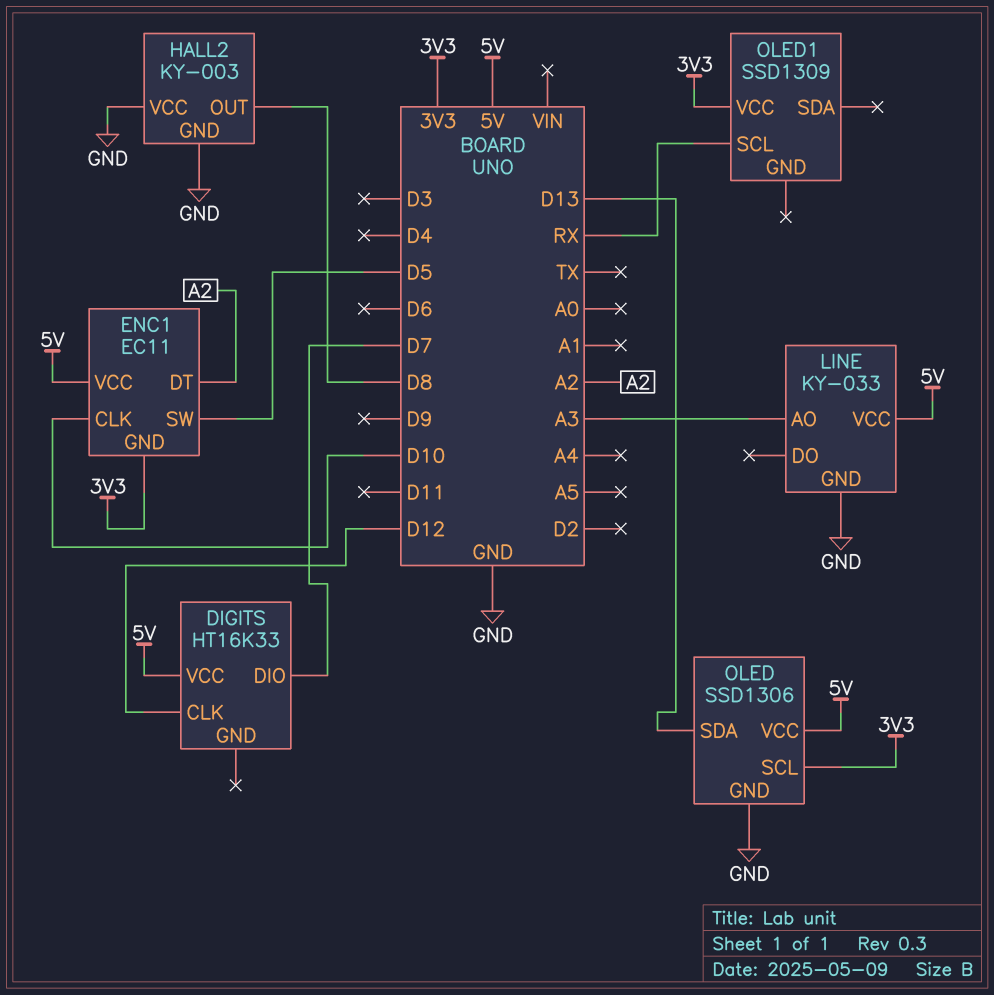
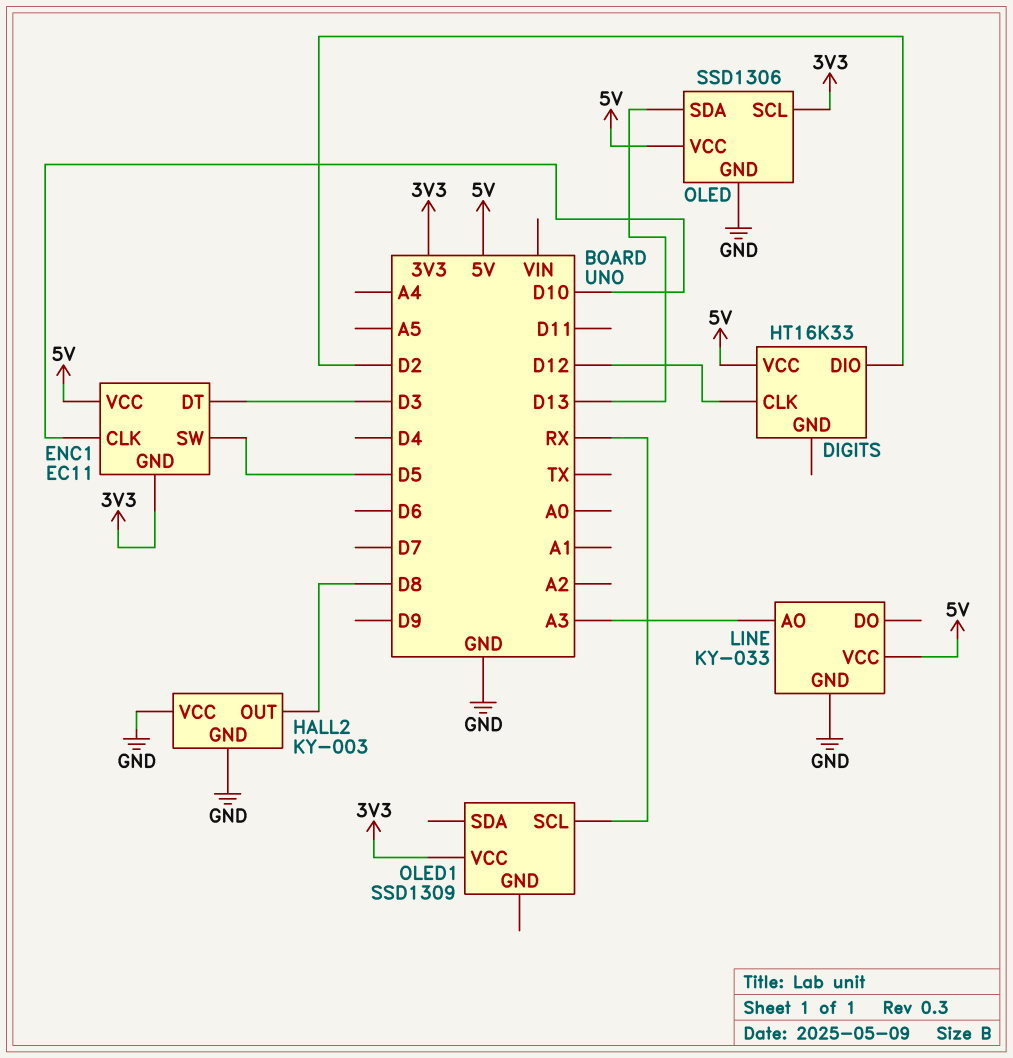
DIGITS pin DIO: D7 -> D2
ENC1 pin DT: A2 -> D3

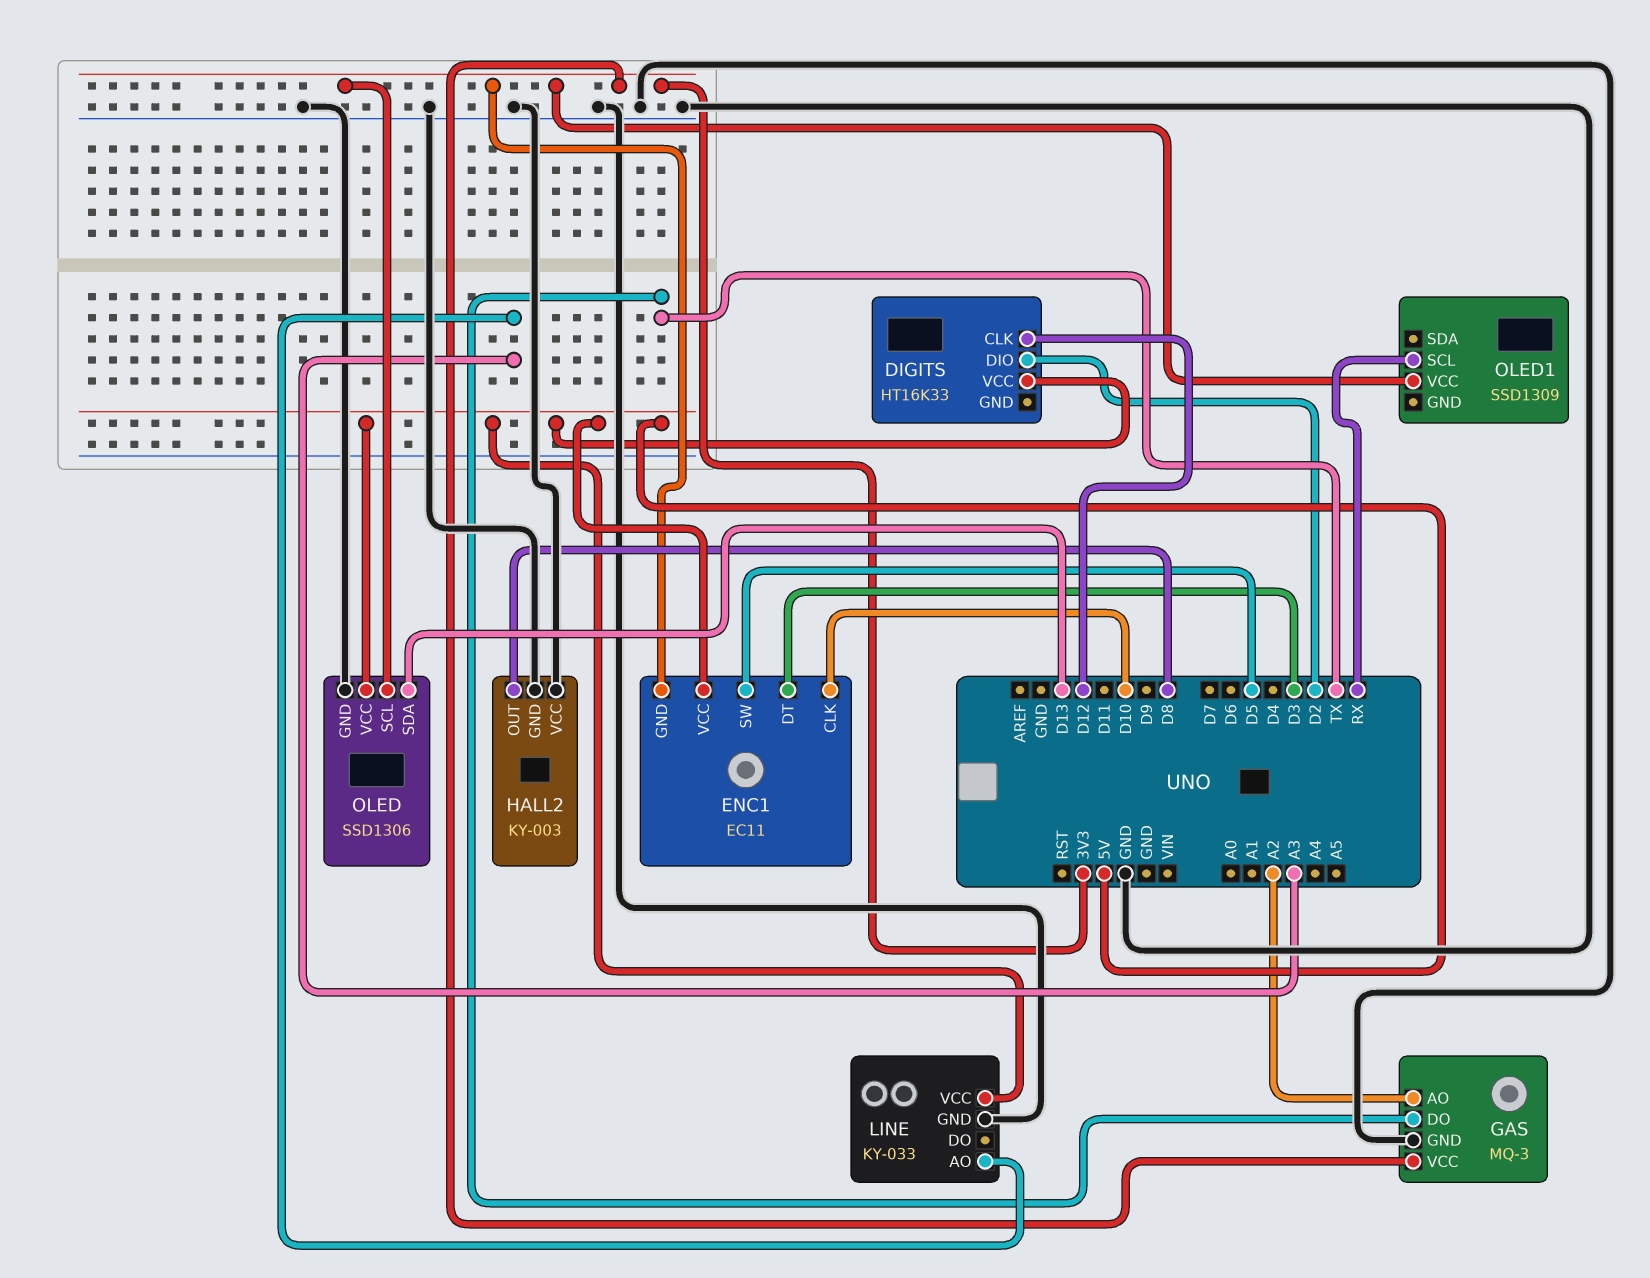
GAS: none -> MQ-3
GAS pin AO: none -> A2
GAS pin DO: none -> TX
GAS pin GND: none -> GND
GAS pin VCC: none -> 3V3

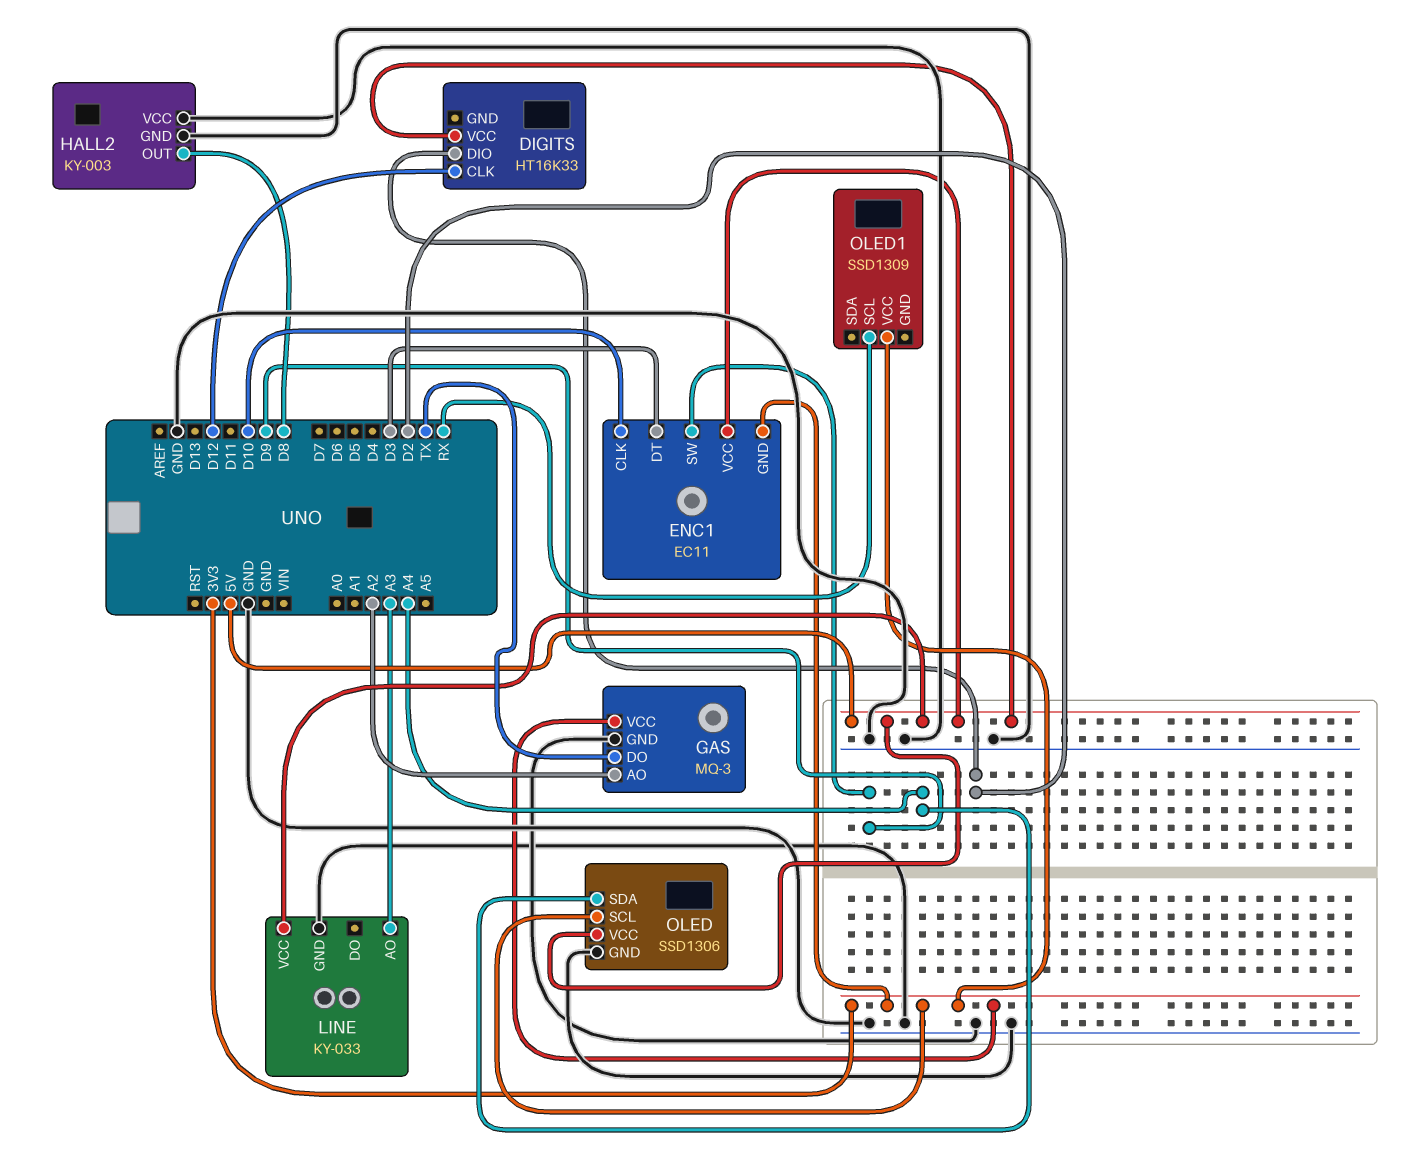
ENC1 pin SW: D5 -> D9
OLED pin SDA: D13 -> A4

